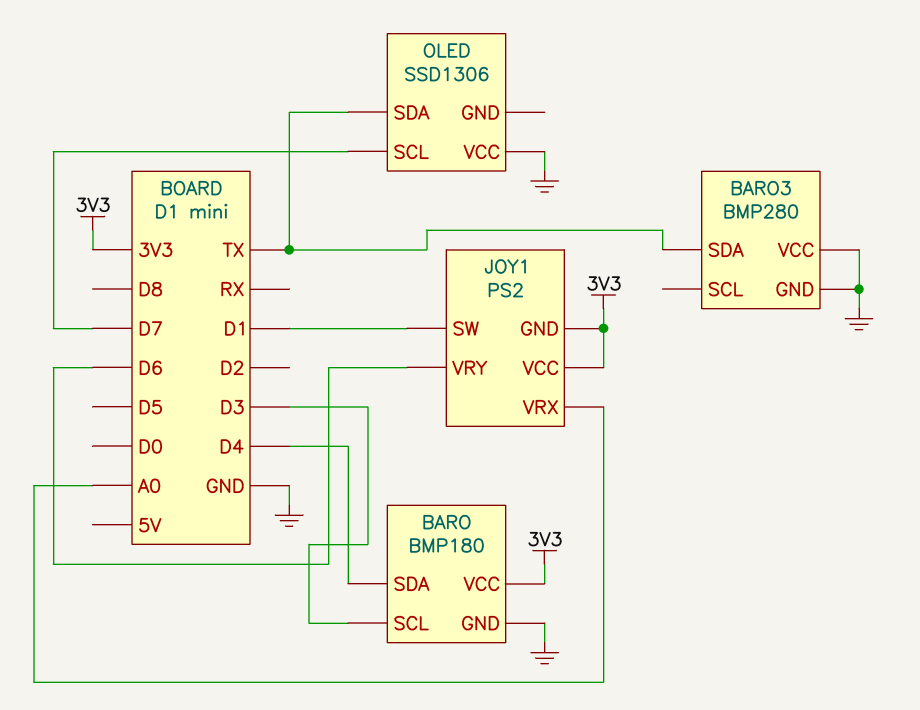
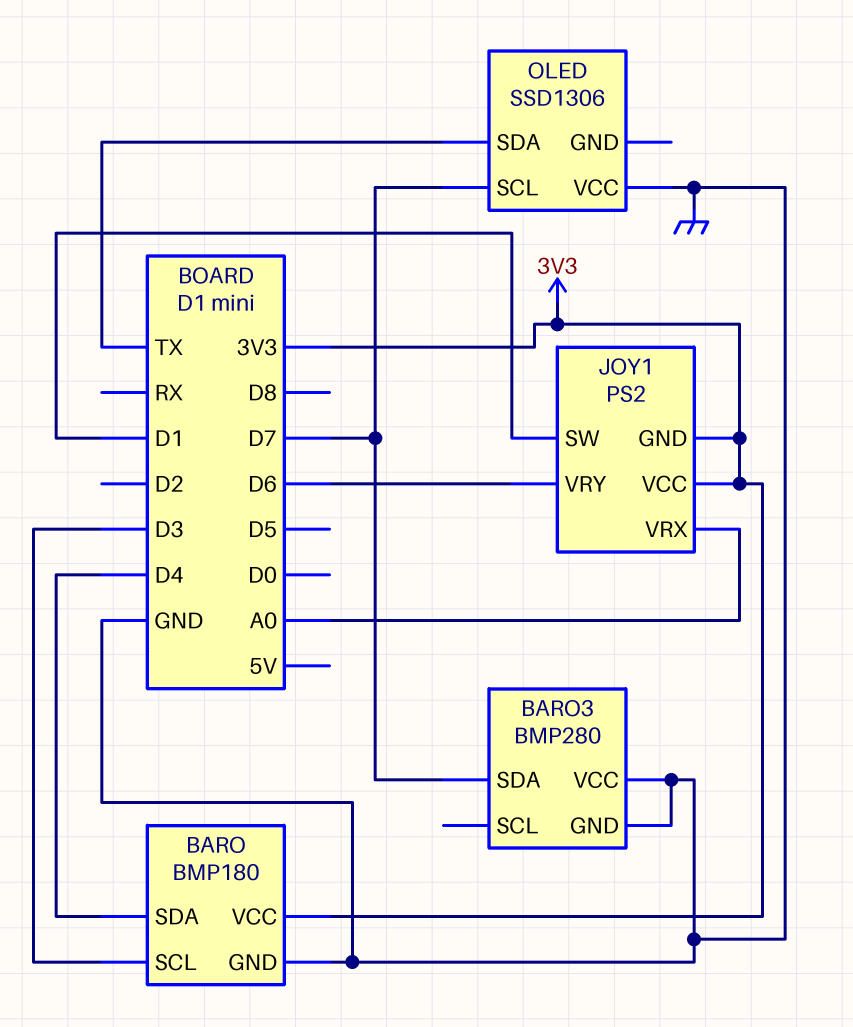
BARO3 pin SDA: TX -> D7

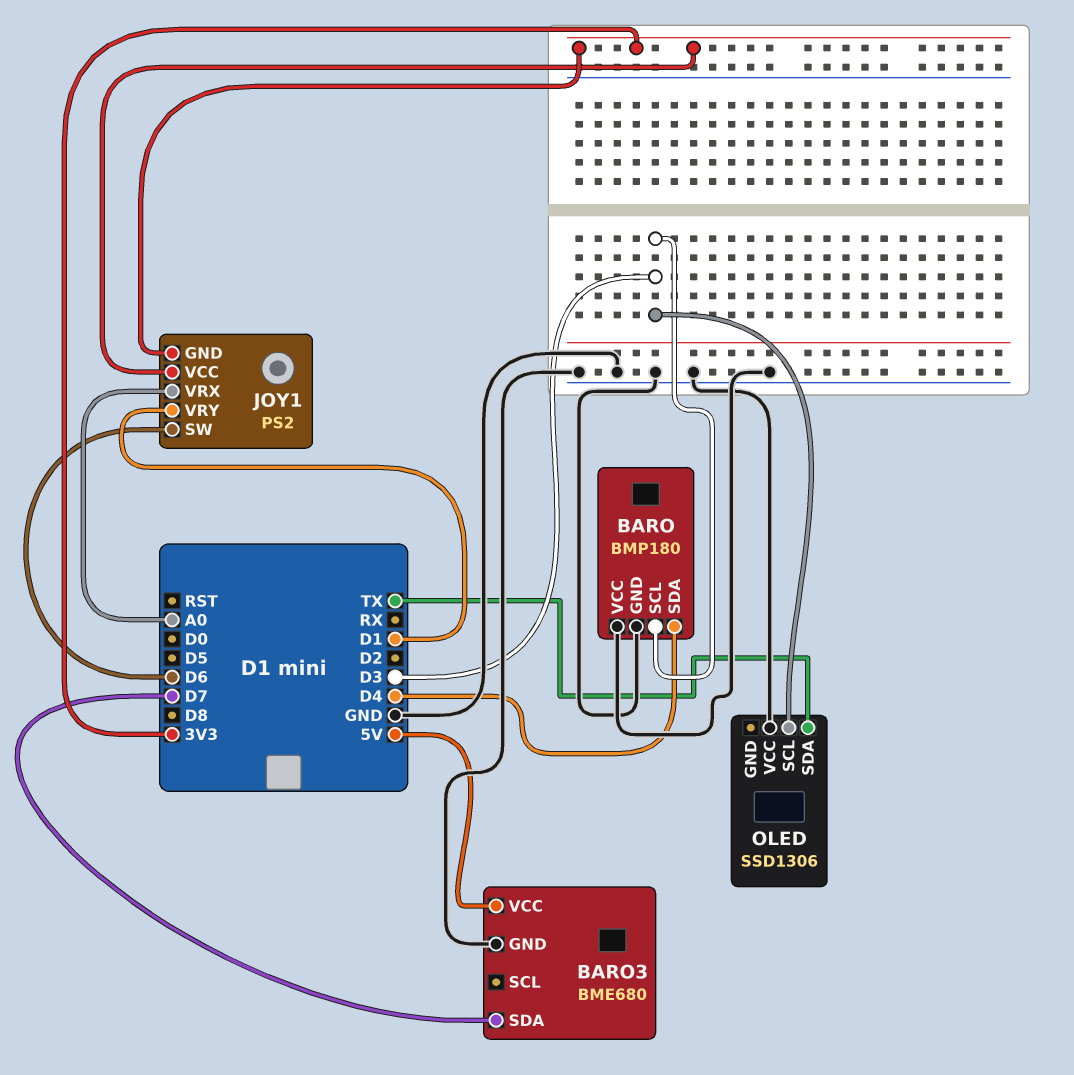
BARO pin VCC: 3V3 -> GND
BARO3: BMP280 -> BME680
BARO3 pin VCC: GND -> 5V
JOY1 pin SW: D1 -> D6
JOY1 pin VRY: D6 -> D1
OLED pin SCL: D7 -> D3

